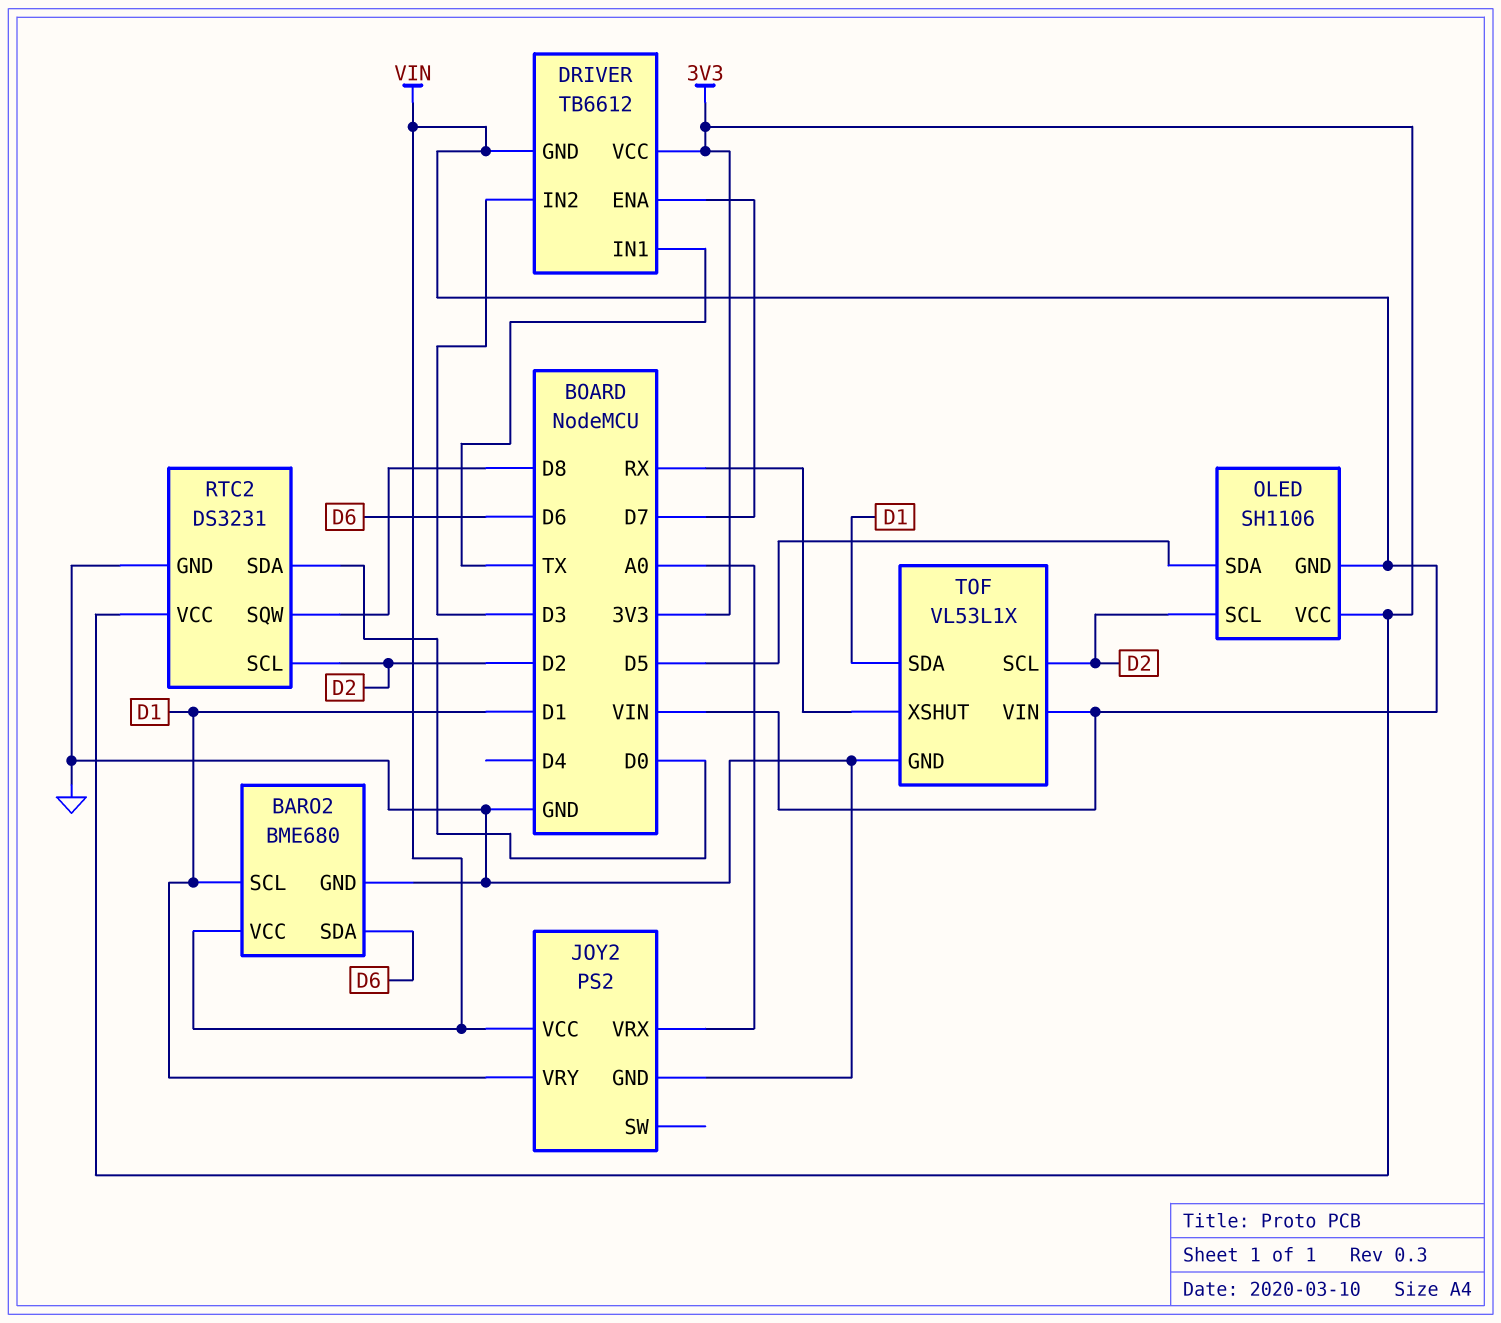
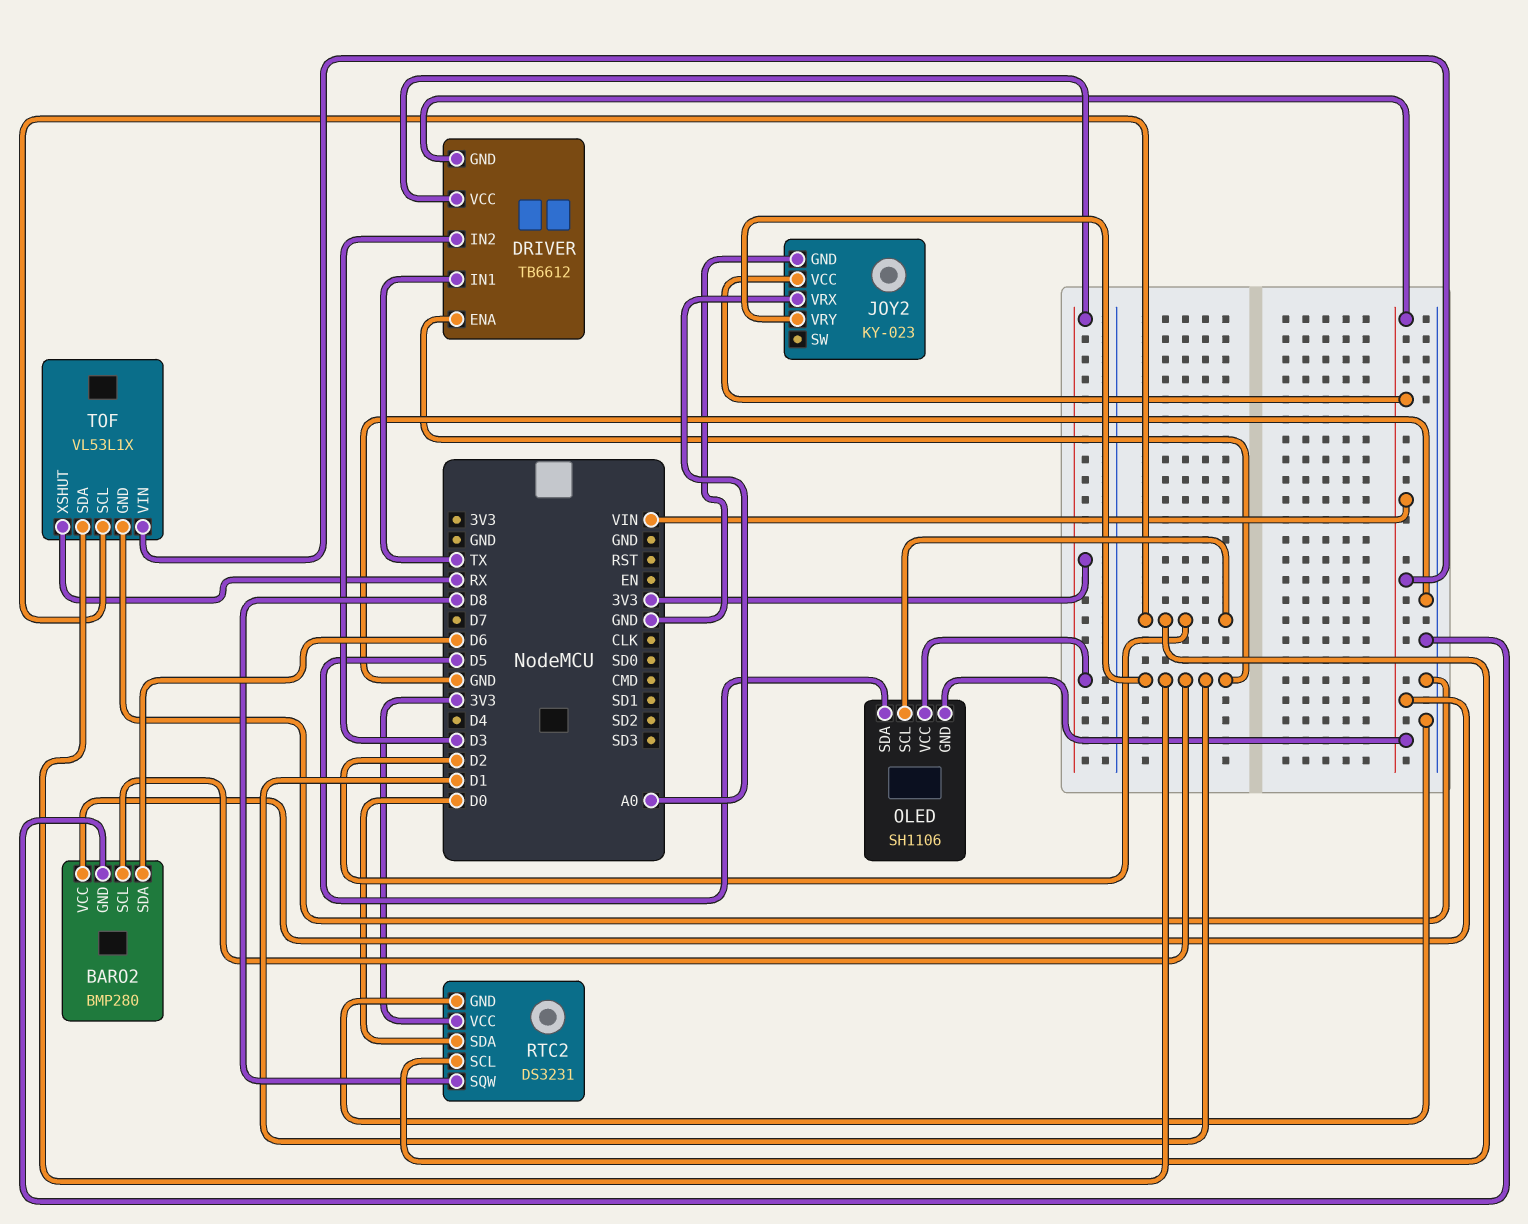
BARO2: BME680 -> BMP280
DRIVER pin ENA: D7 -> D1
JOY2: PS2 -> KY-023

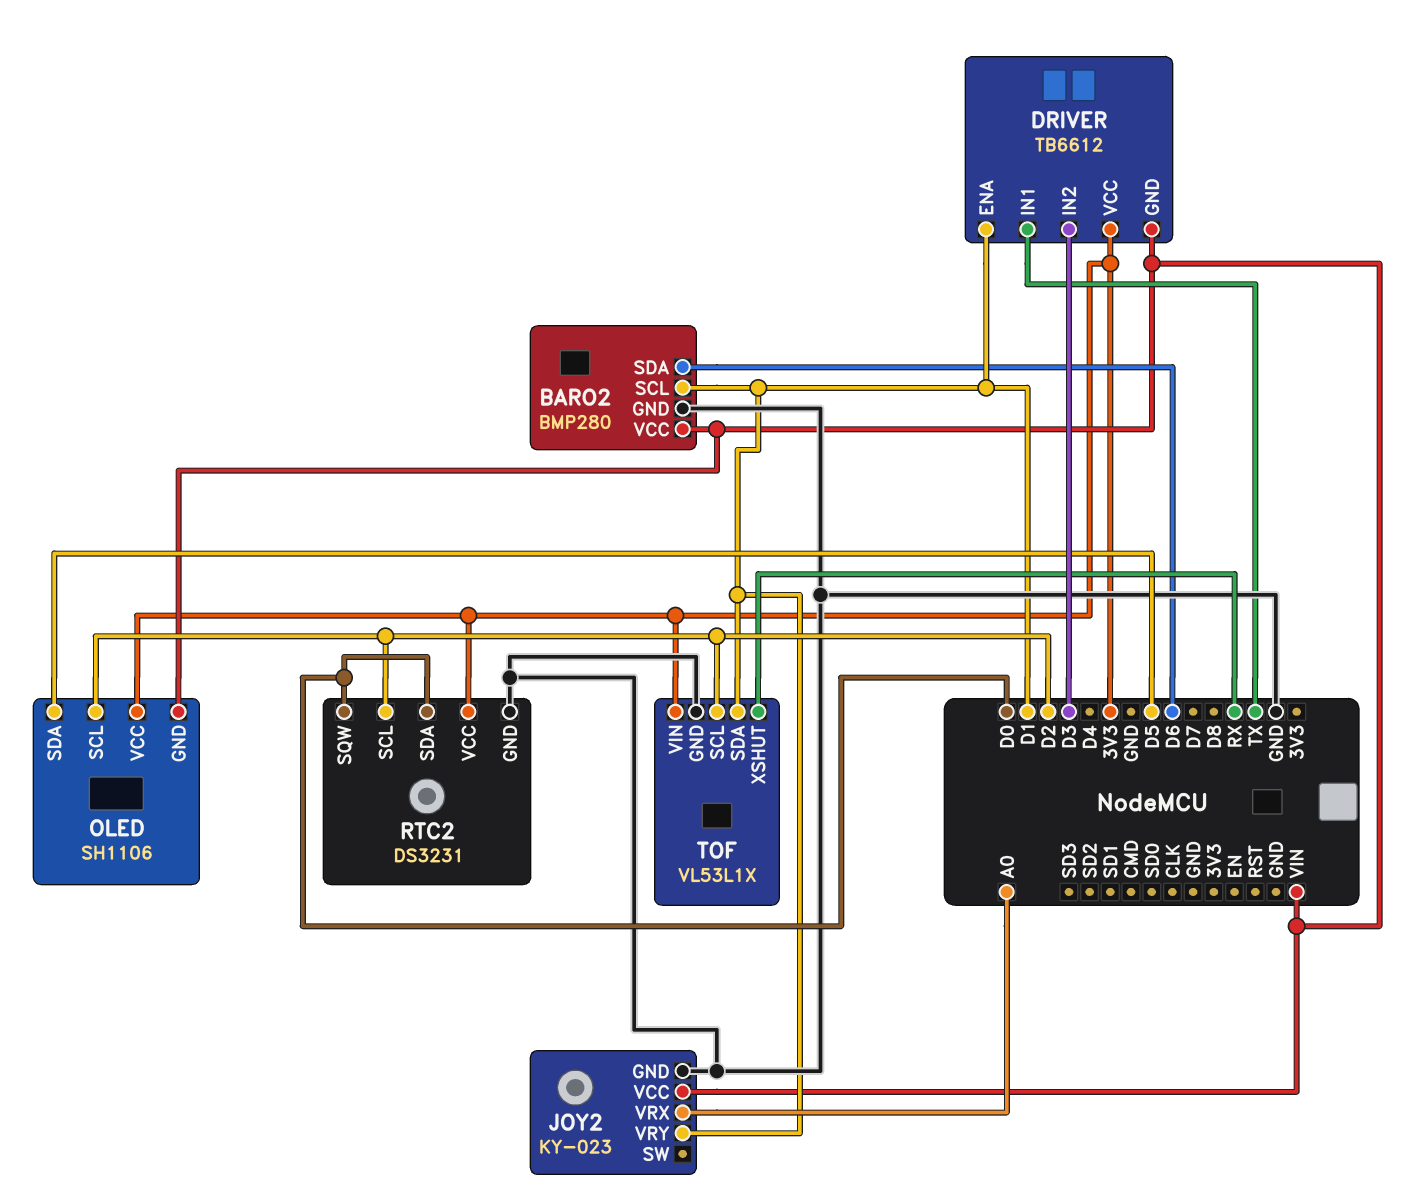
RTC2 pin SQW: D8 -> D0
TOF pin VIN: VIN -> 3V3

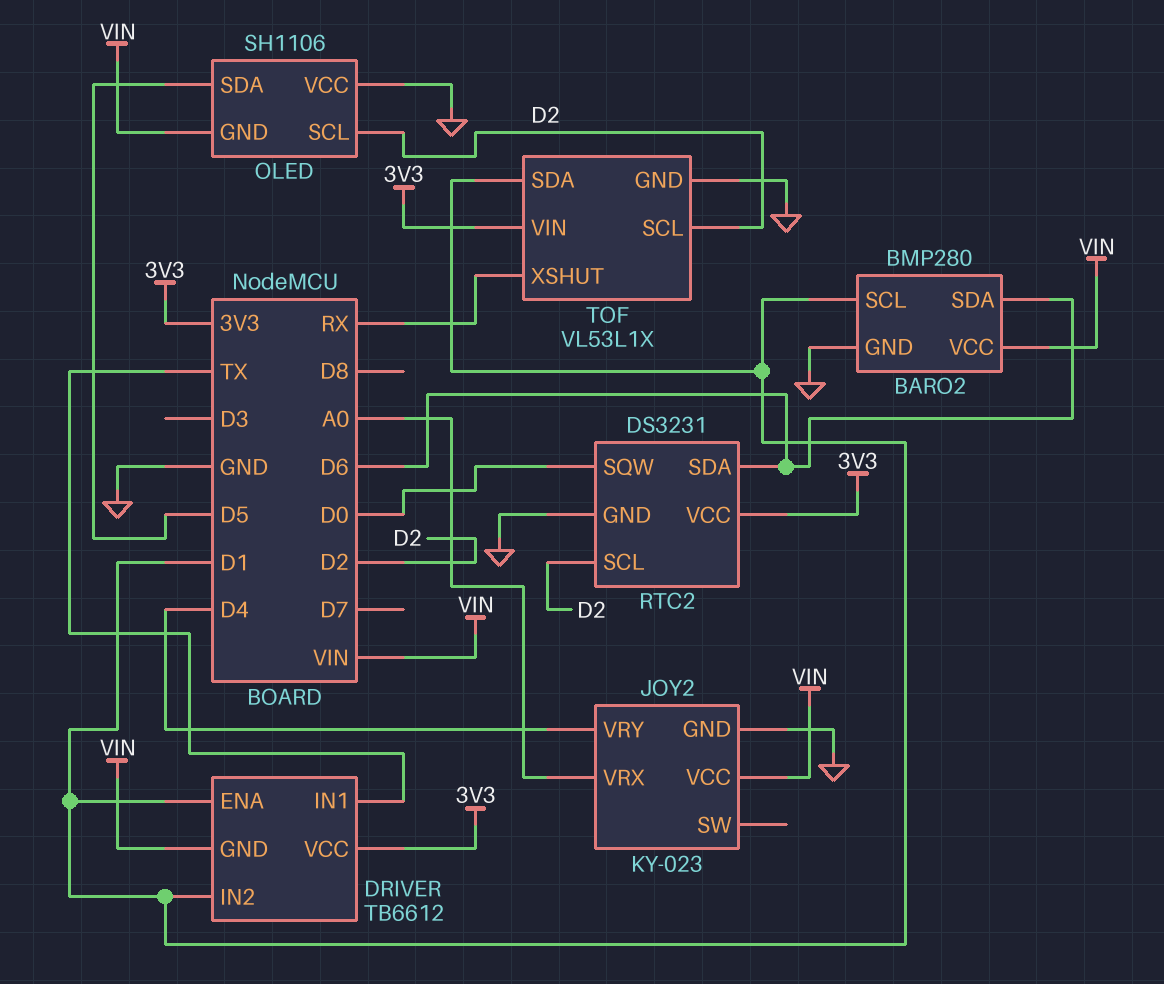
DRIVER pin IN2: D3 -> D1
JOY2 pin VRY: D1 -> D4
OLED pin VCC: 3V3 -> GND
RTC2 pin SDA: D0 -> D6

